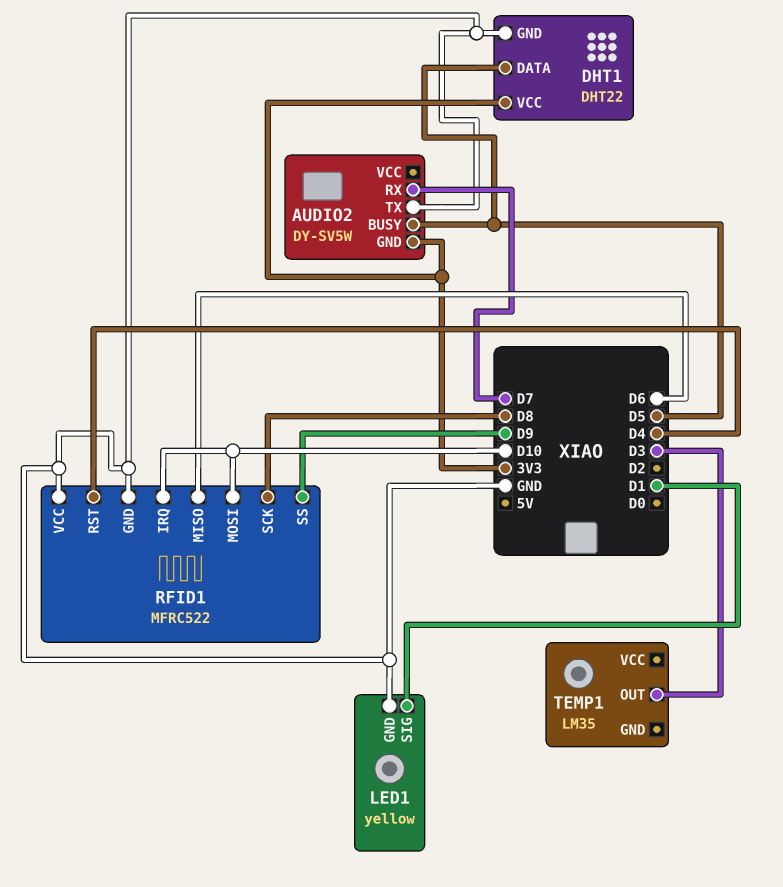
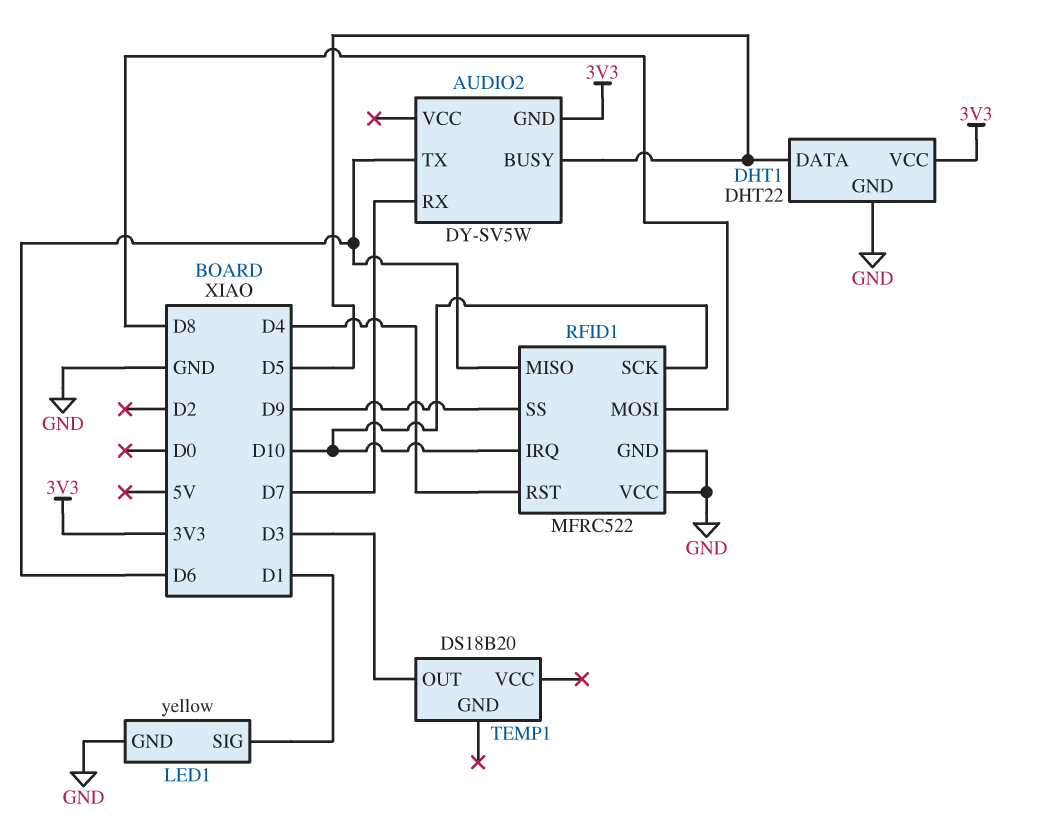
AUDIO2 pin TX: GND -> D6
RFID1 pin MOSI: D10 -> D8
RFID1 pin SCK: D8 -> D10
TEMP1: LM35 -> DS18B20

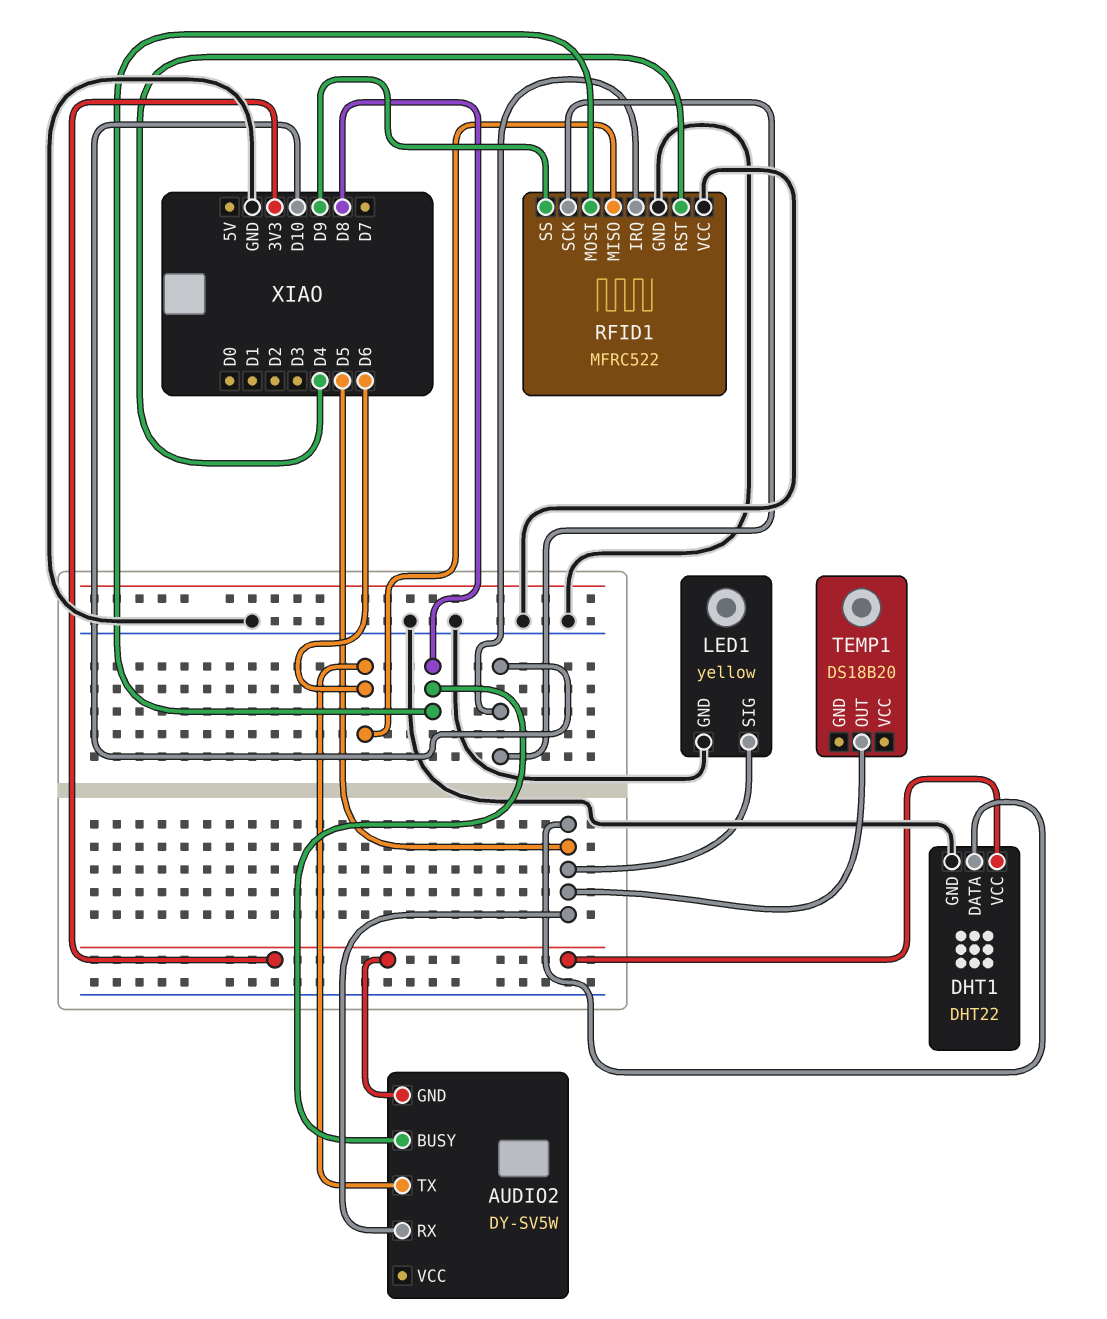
AUDIO2 pin BUSY: D5 -> D8
AUDIO2 pin RX: D7 -> D5
LED1 pin SIG: D1 -> D5
TEMP1 pin OUT: D3 -> D5

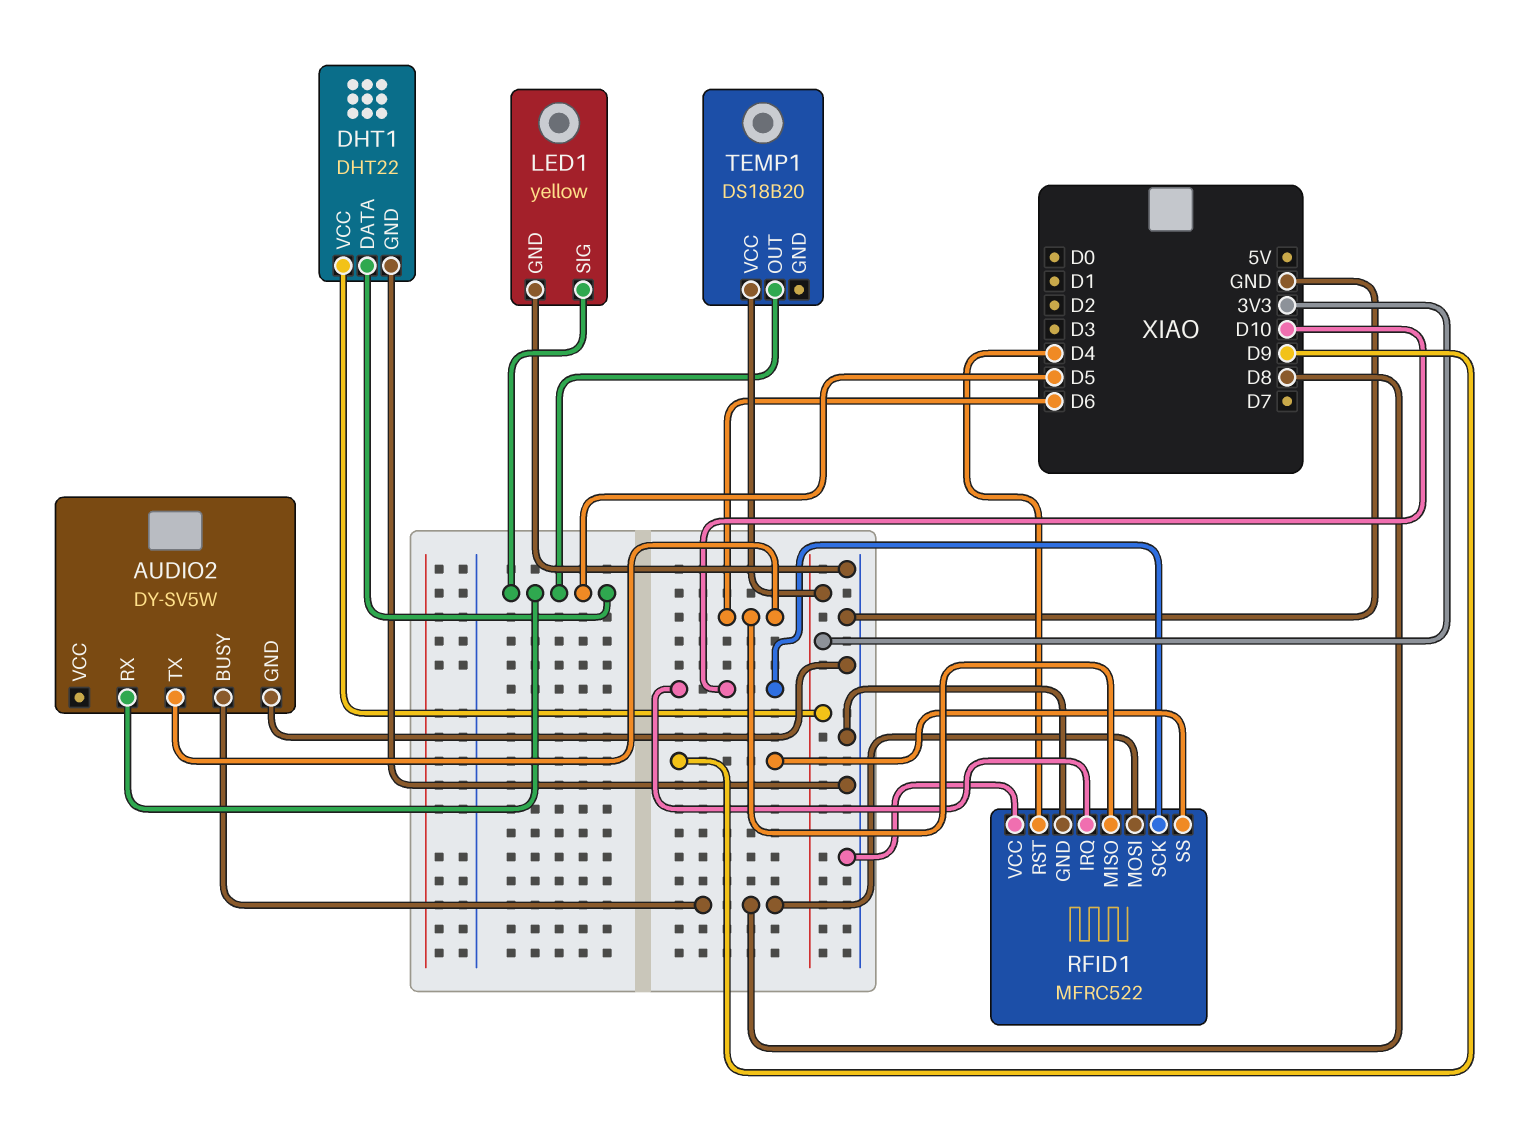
AUDIO2 pin GND: 3V3 -> GND
TEMP1 pin VCC: none -> 3V3

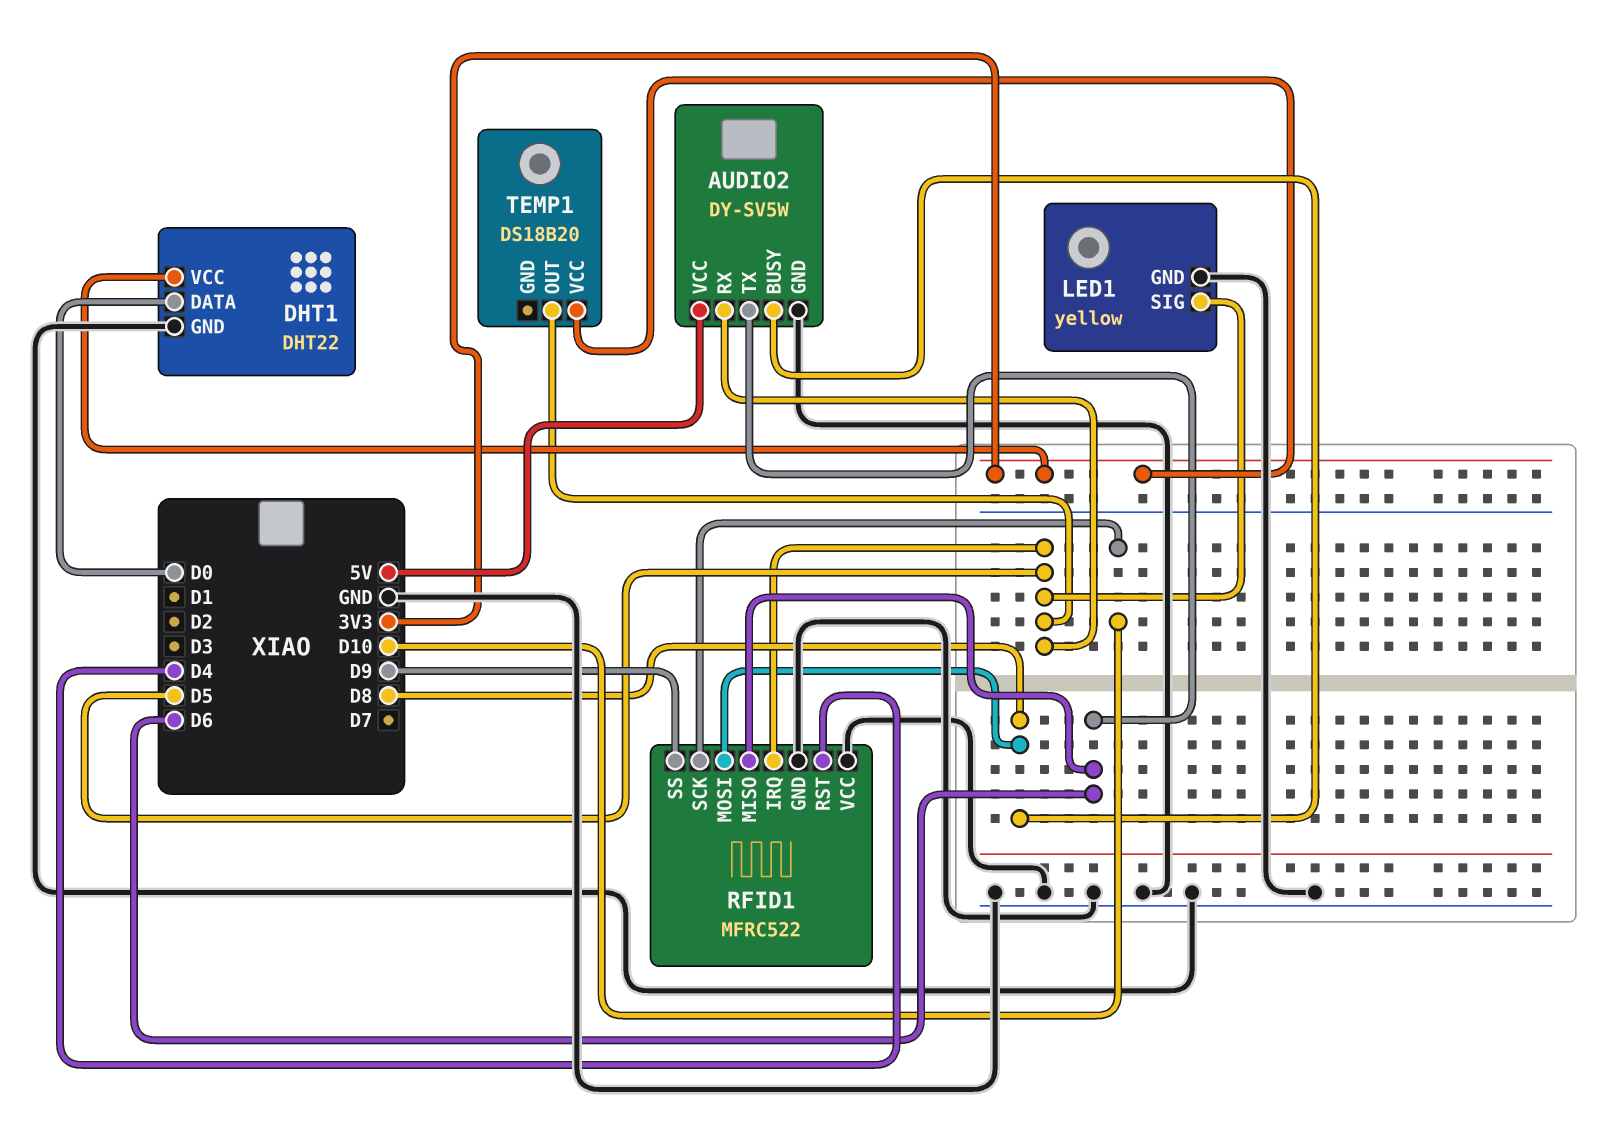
AUDIO2 pin VCC: none -> 5V
DHT1 pin DATA: D5 -> D0
RFID1 pin IRQ: D10 -> D5

